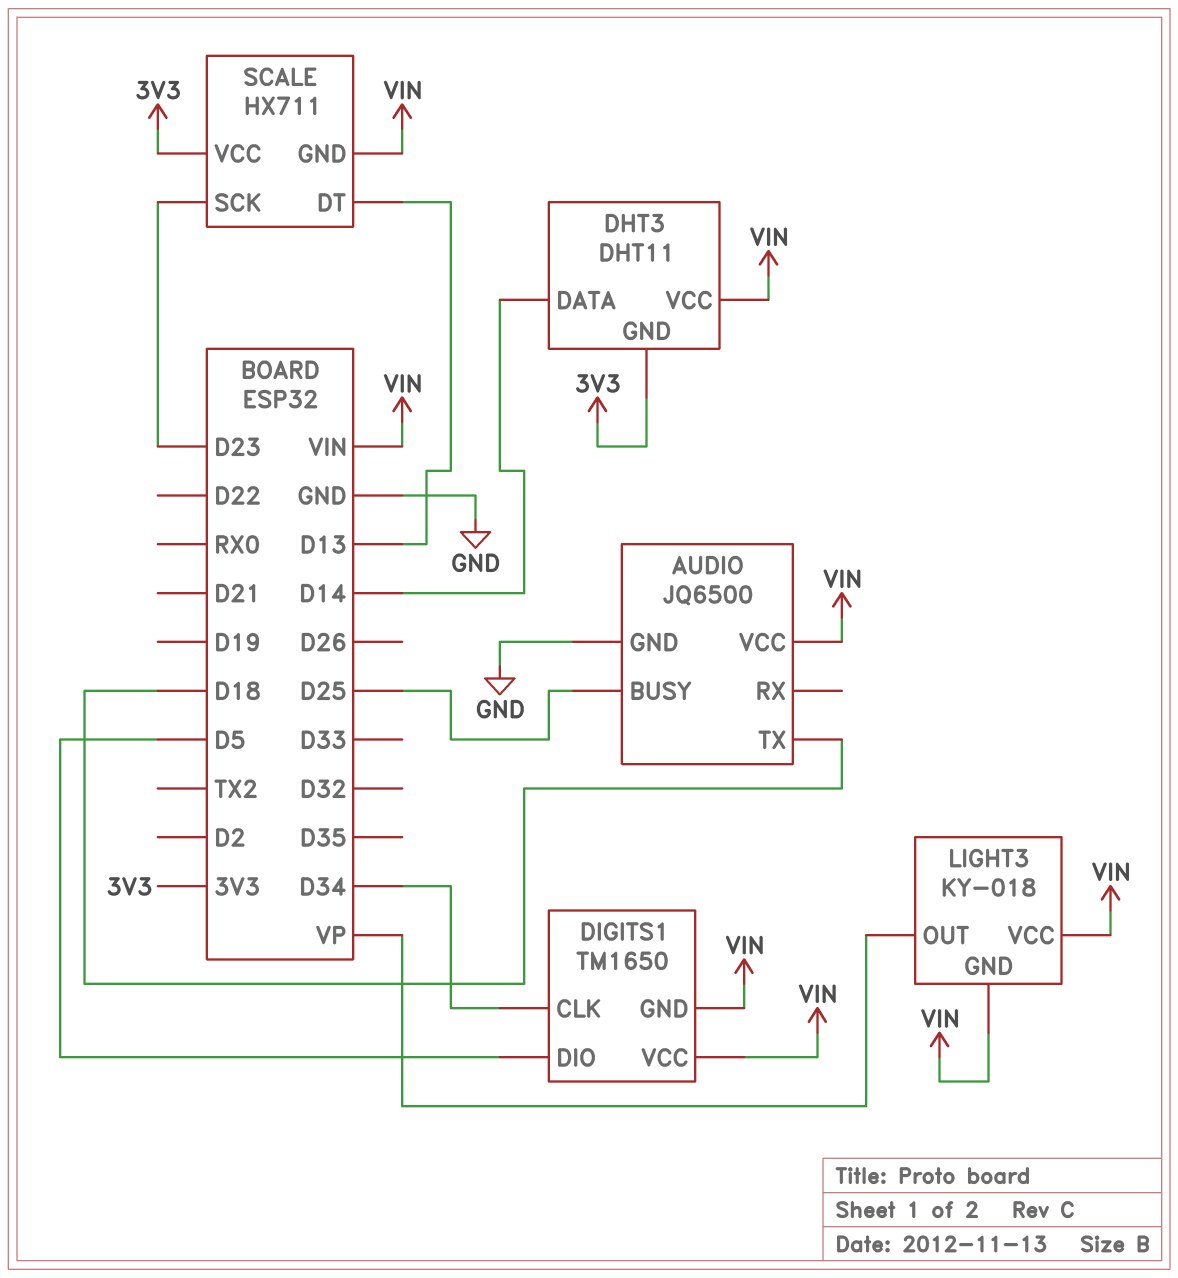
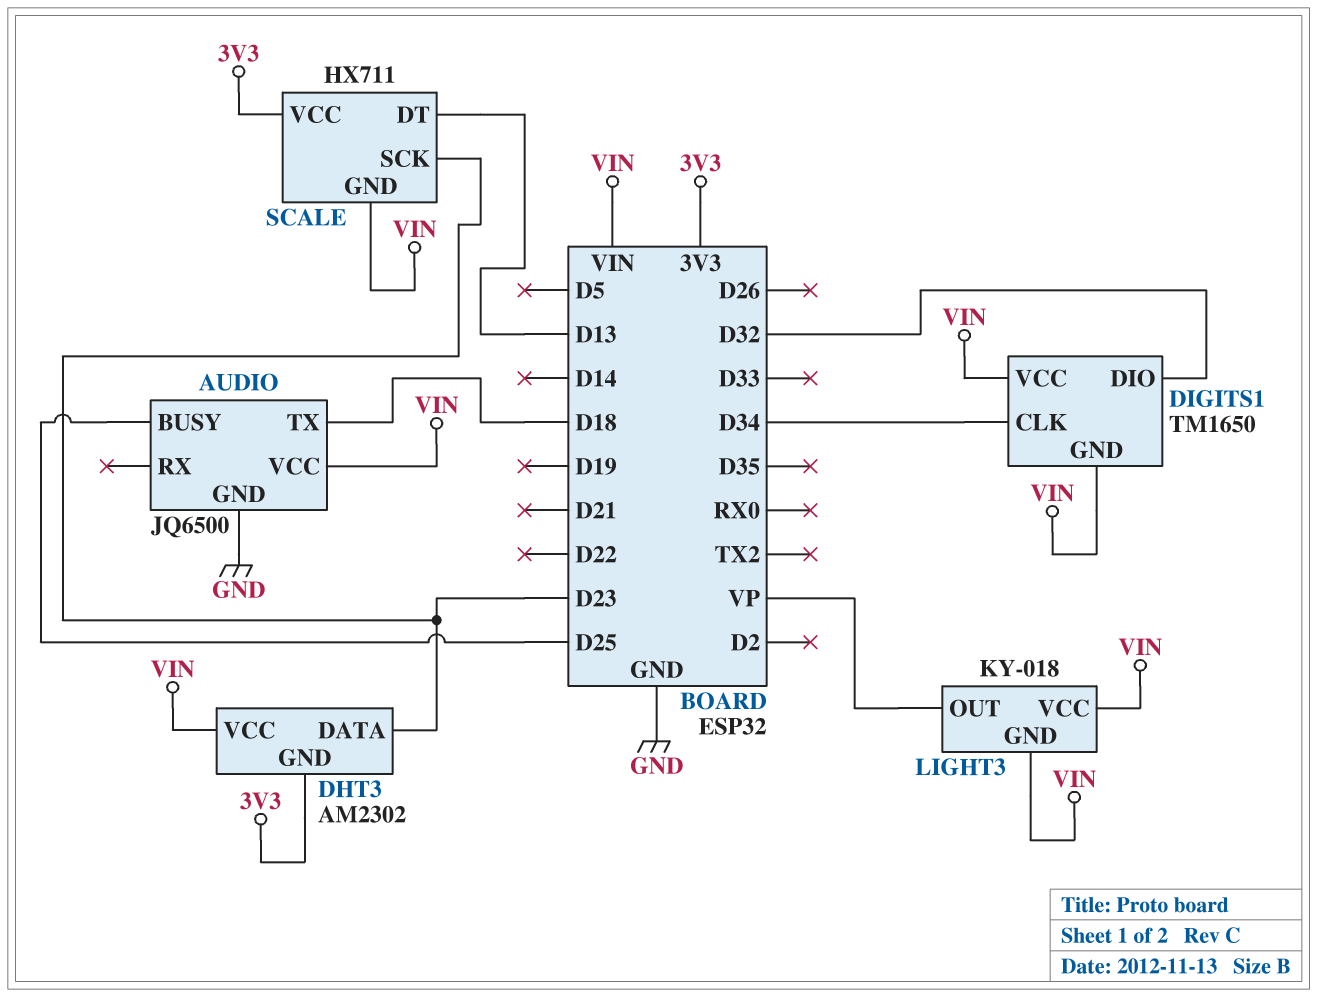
DHT3: DHT11 -> AM2302
DHT3 pin DATA: D14 -> D23
DIGITS1 pin DIO: D5 -> D32

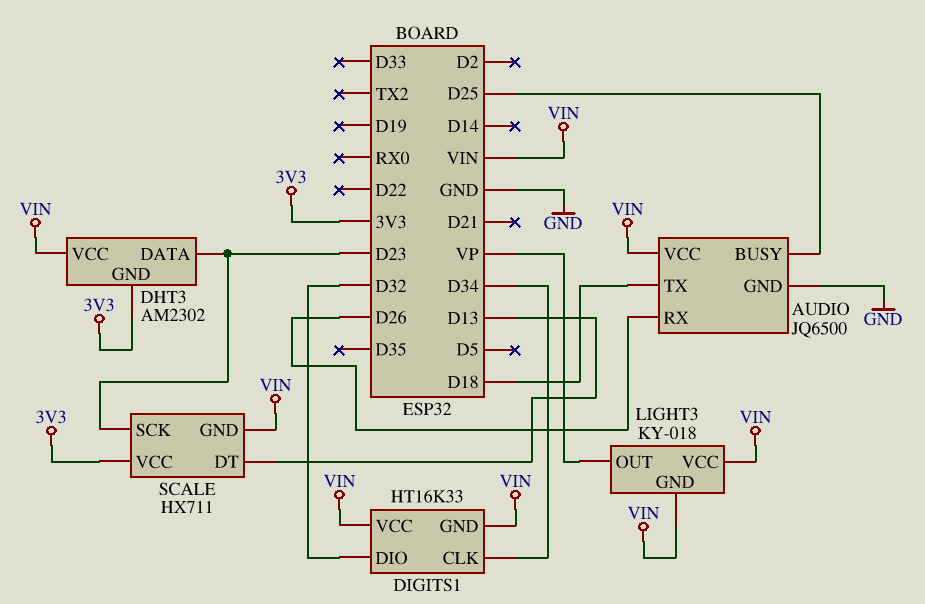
AUDIO pin RX: none -> D26
DIGITS1: TM1650 -> HT16K33

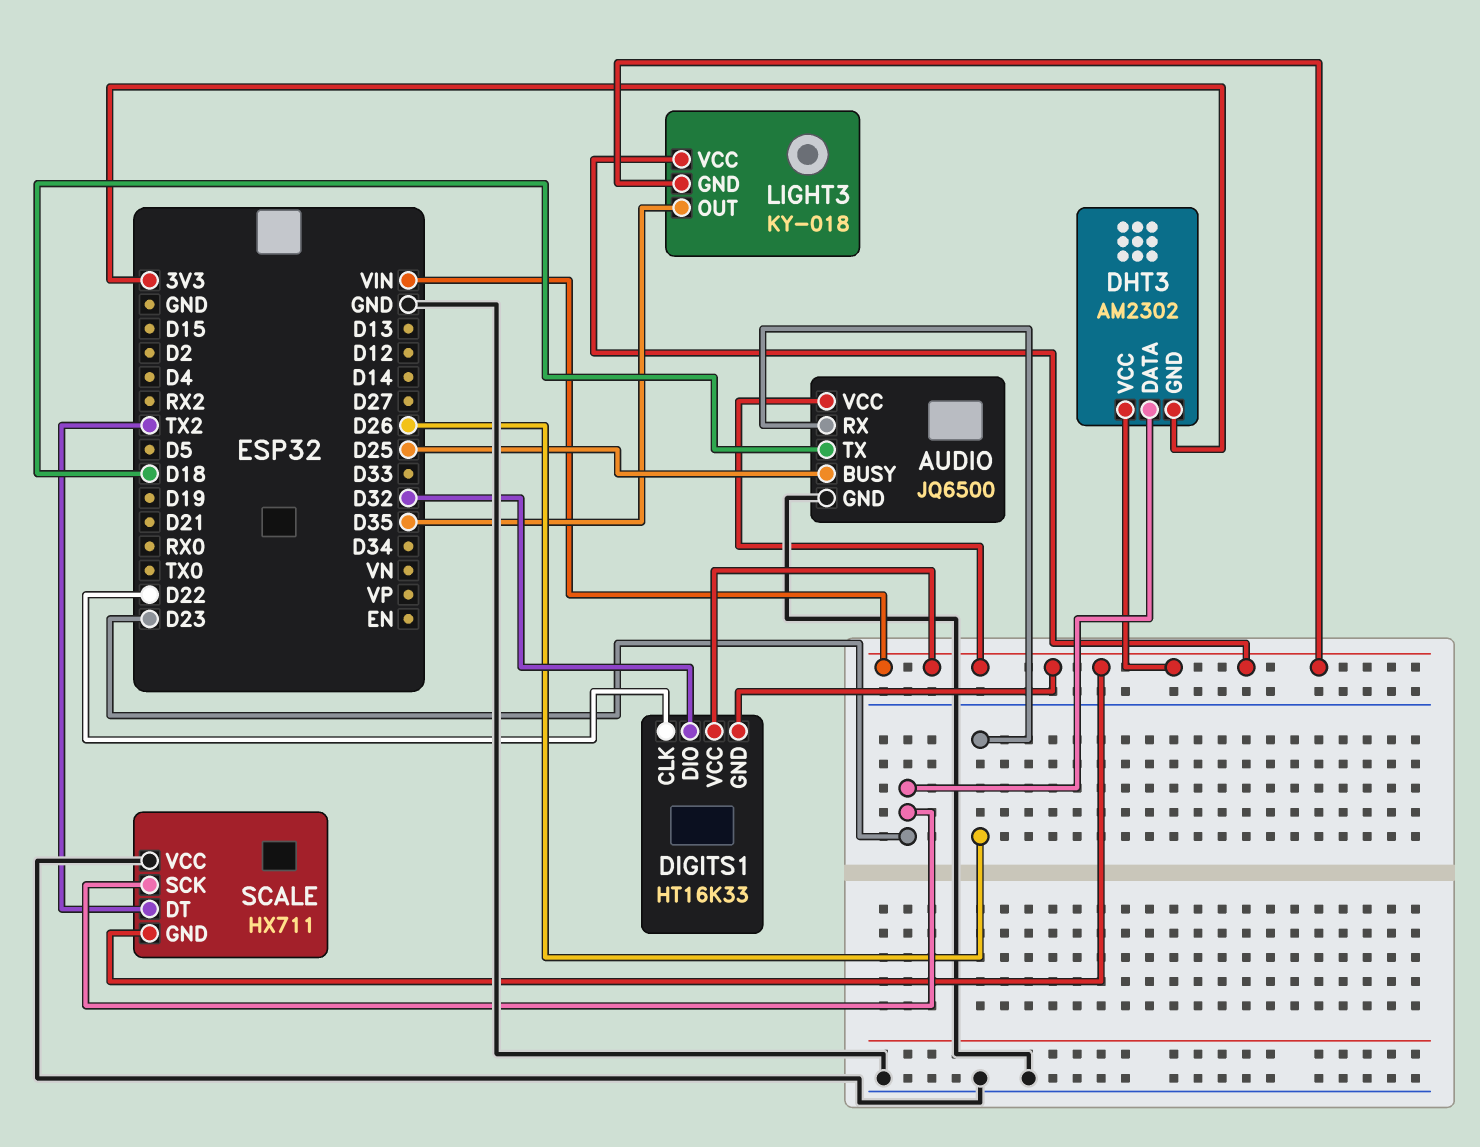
DIGITS1 pin CLK: D34 -> D22
LIGHT3 pin OUT: VP -> D35
SCALE pin DT: D13 -> TX2
SCALE pin VCC: 3V3 -> GND

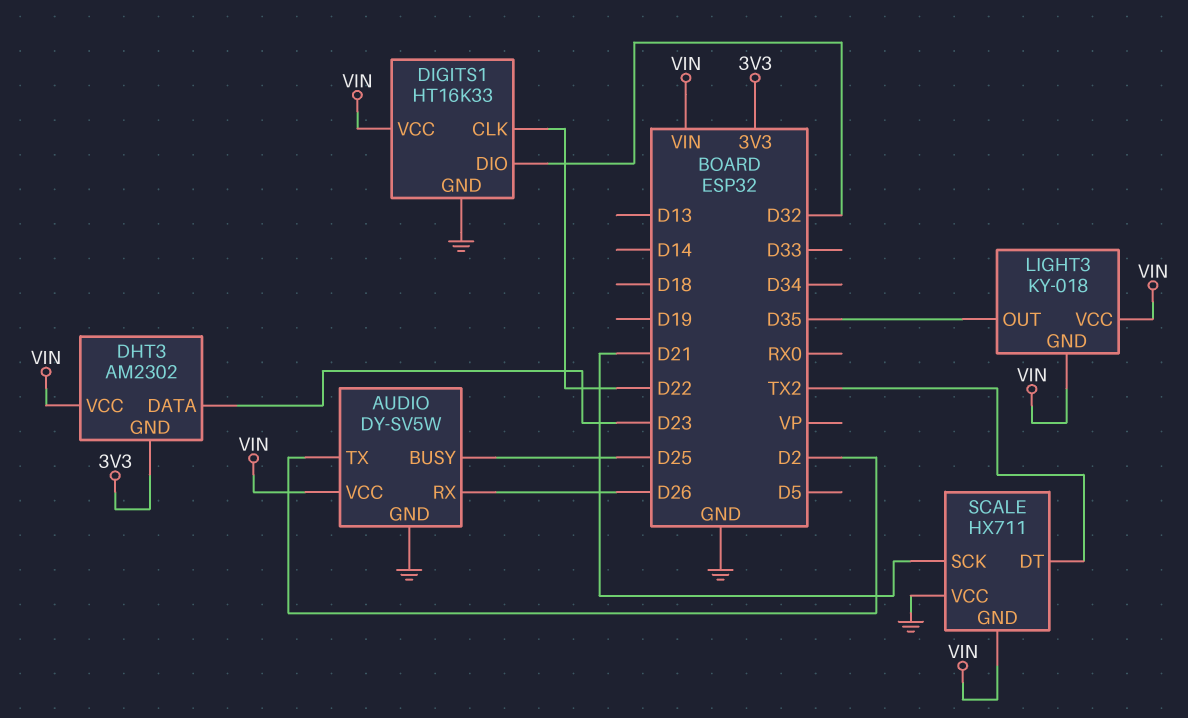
AUDIO: JQ6500 -> DY-SV5W
AUDIO pin TX: D18 -> D2
DIGITS1 pin GND: VIN -> GND
SCALE pin SCK: D23 -> D21

